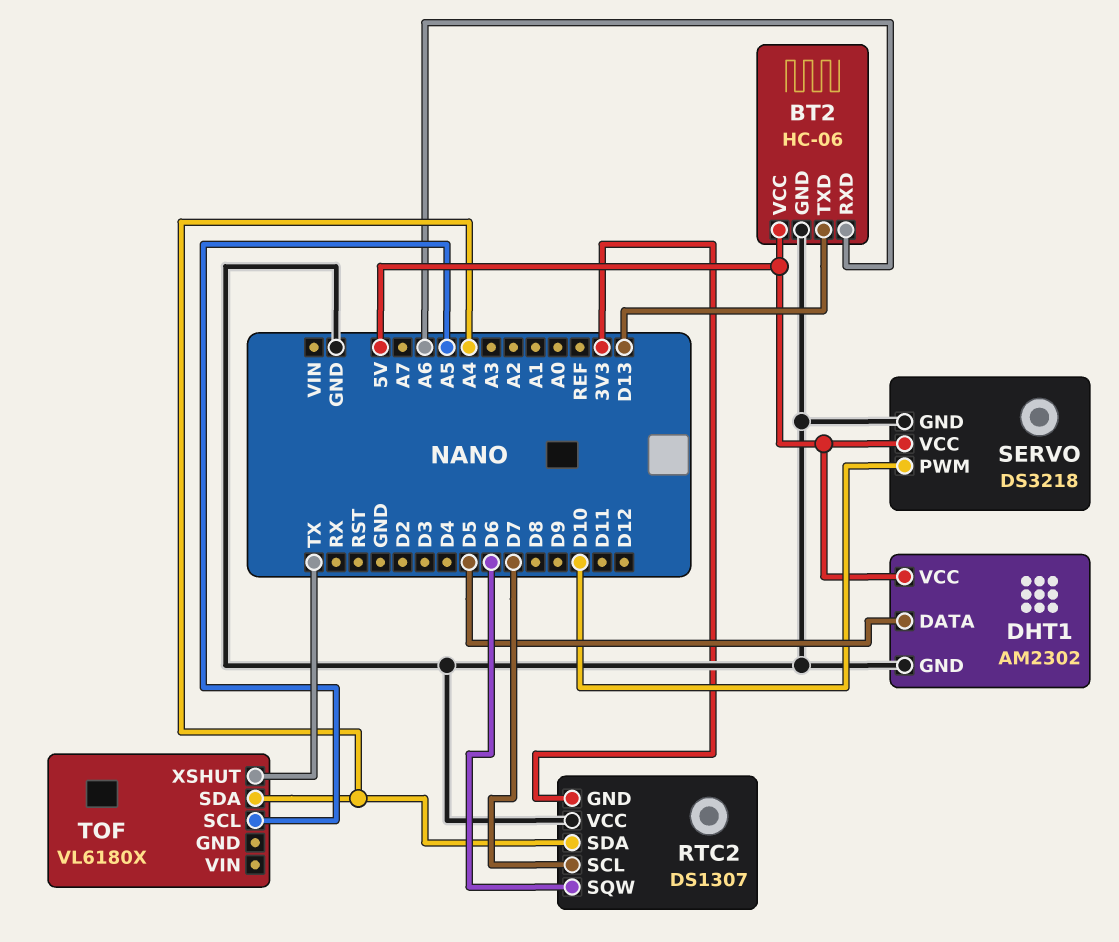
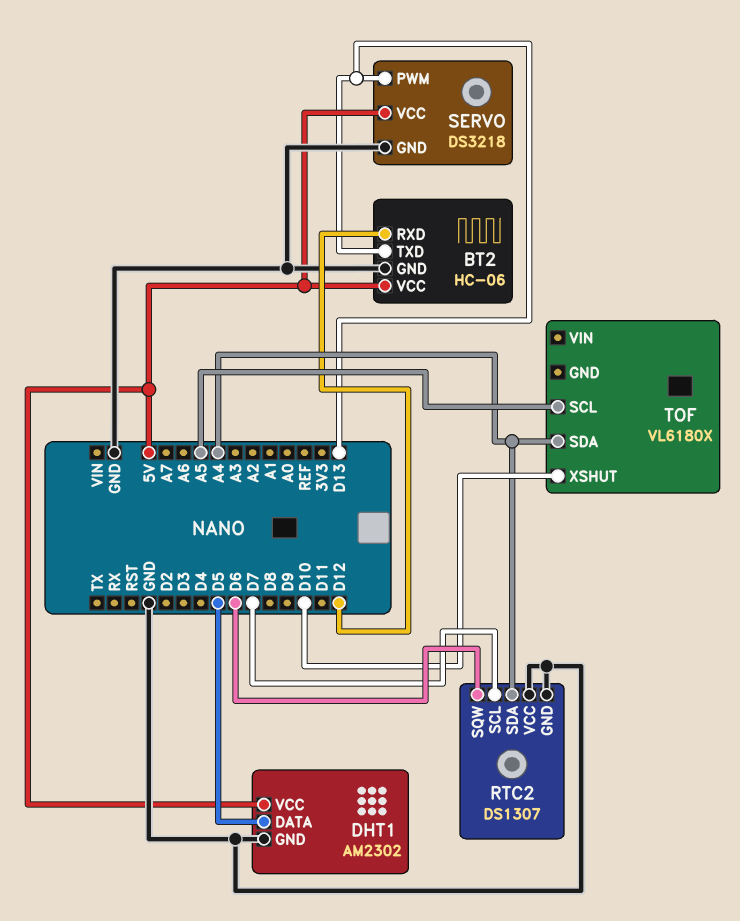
BT2 pin RXD: A6 -> D12
RTC2 pin GND: 3V3 -> GND
SERVO pin PWM: D10 -> D13
TOF pin XSHUT: TX -> D10

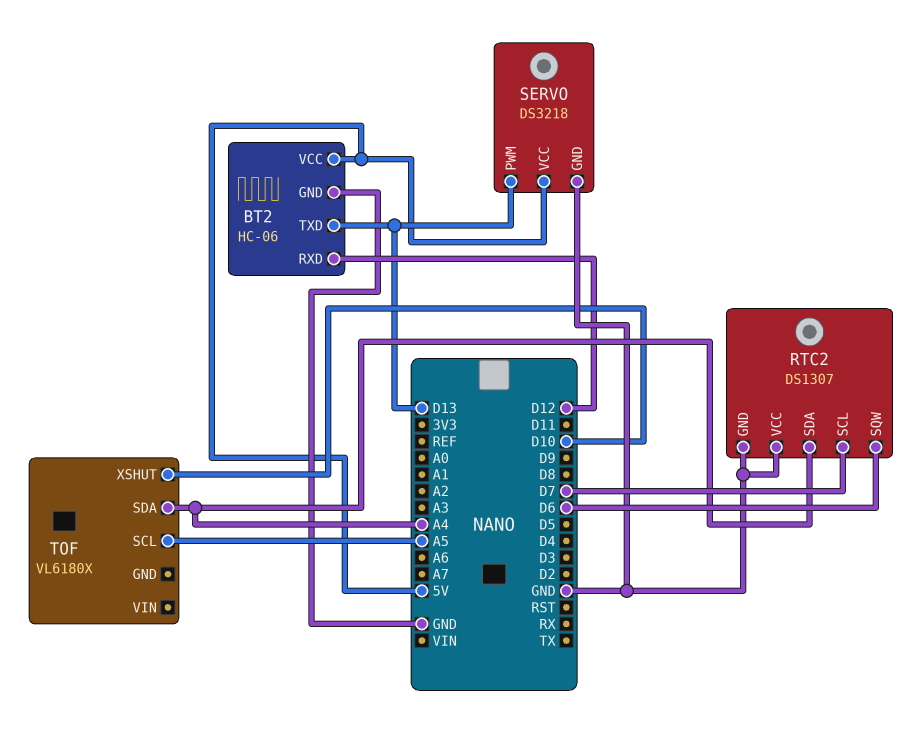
DHT1: AM2302 -> none
DHT1 pin DATA: D5 -> none
DHT1 pin GND: GND -> none
DHT1 pin VCC: 5V -> none

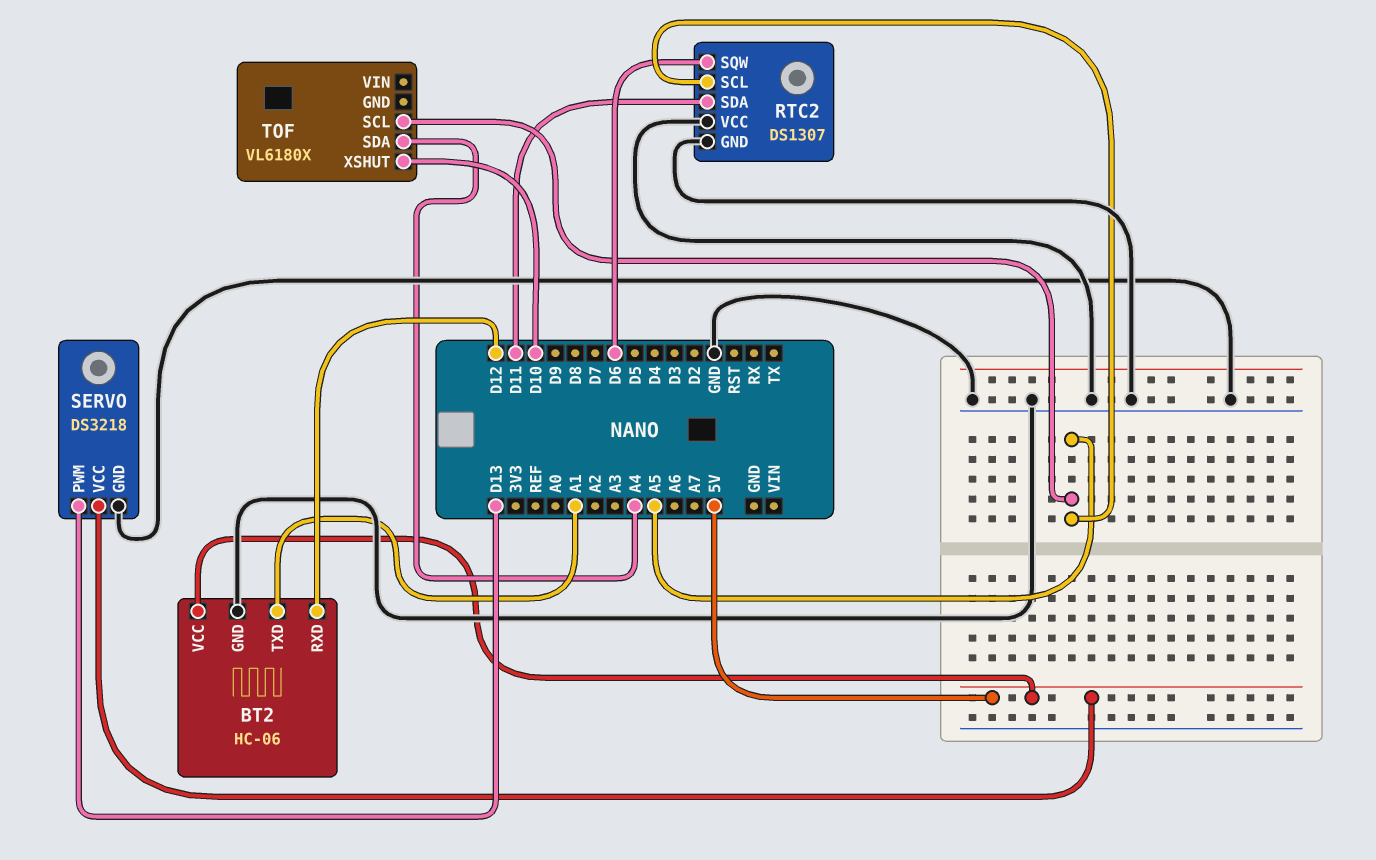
BT2 pin TXD: D13 -> A1
RTC2 pin SCL: D7 -> A5
RTC2 pin SDA: A4 -> D11

